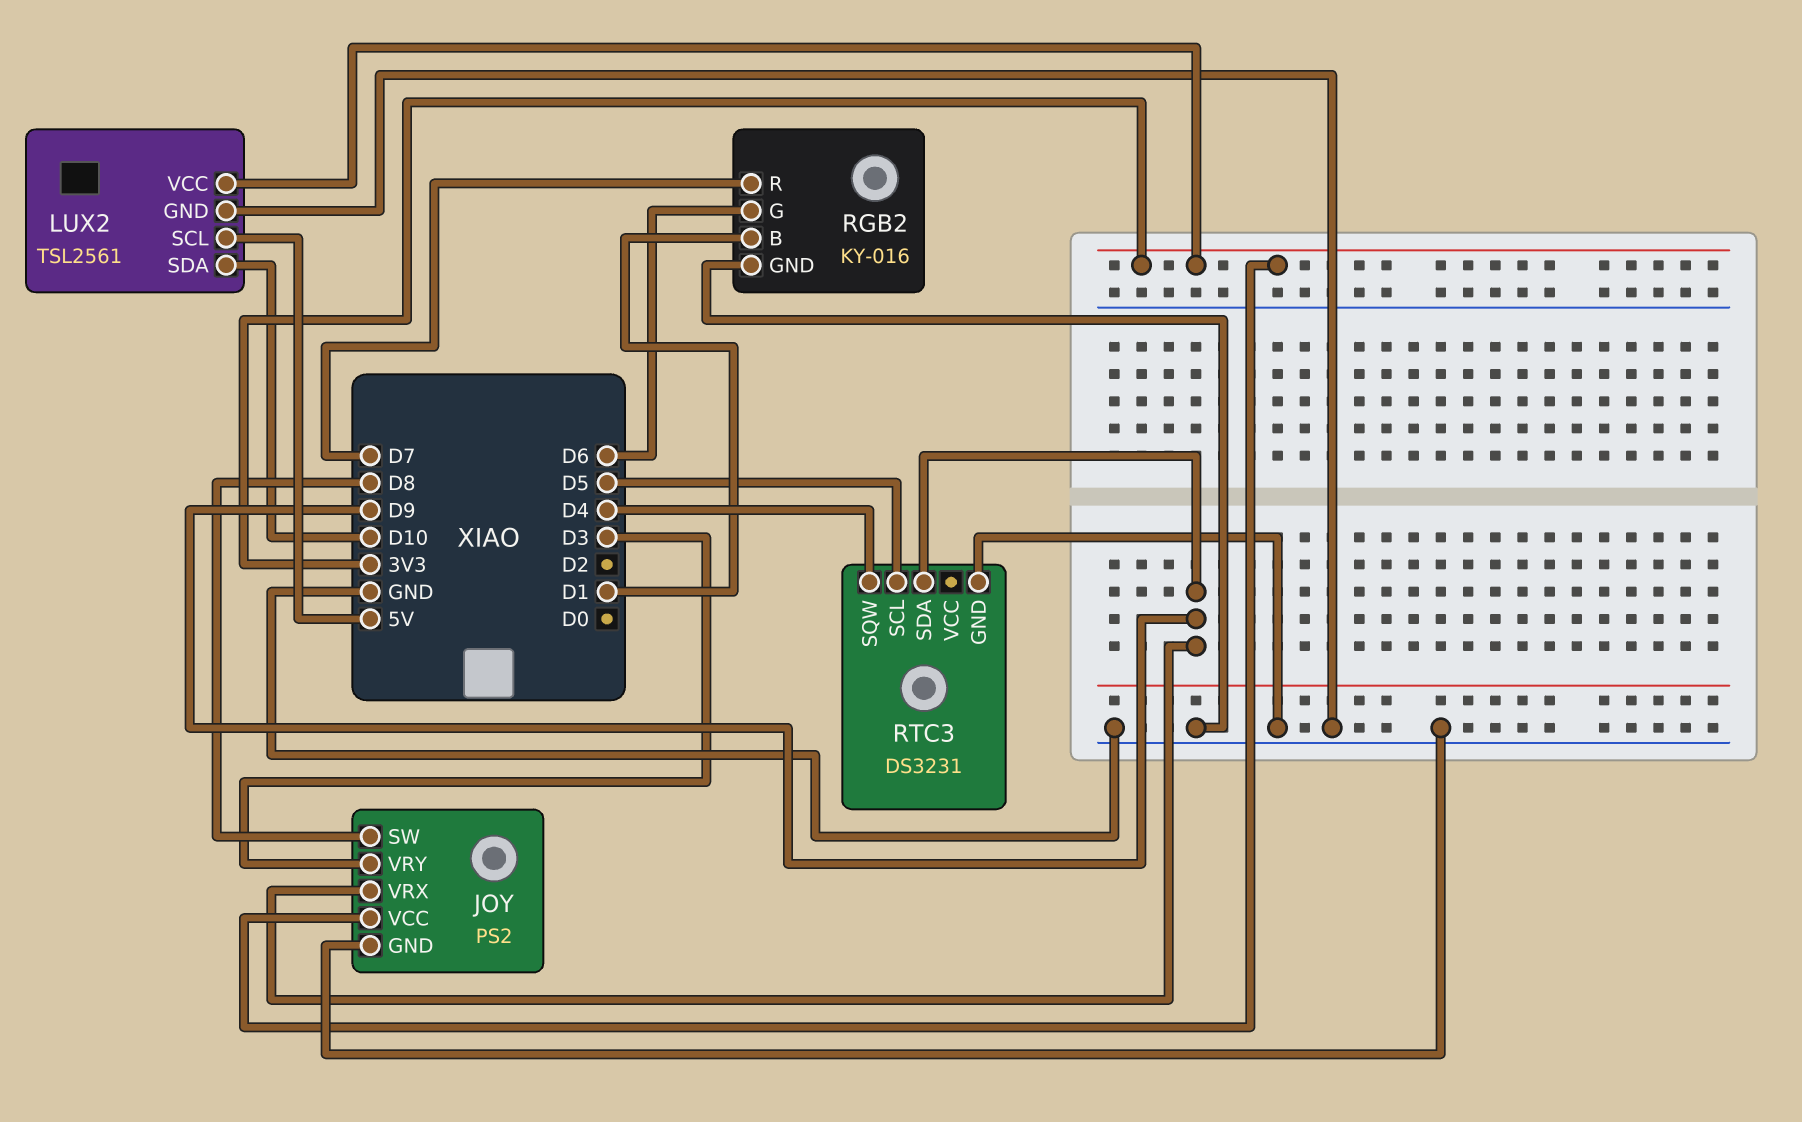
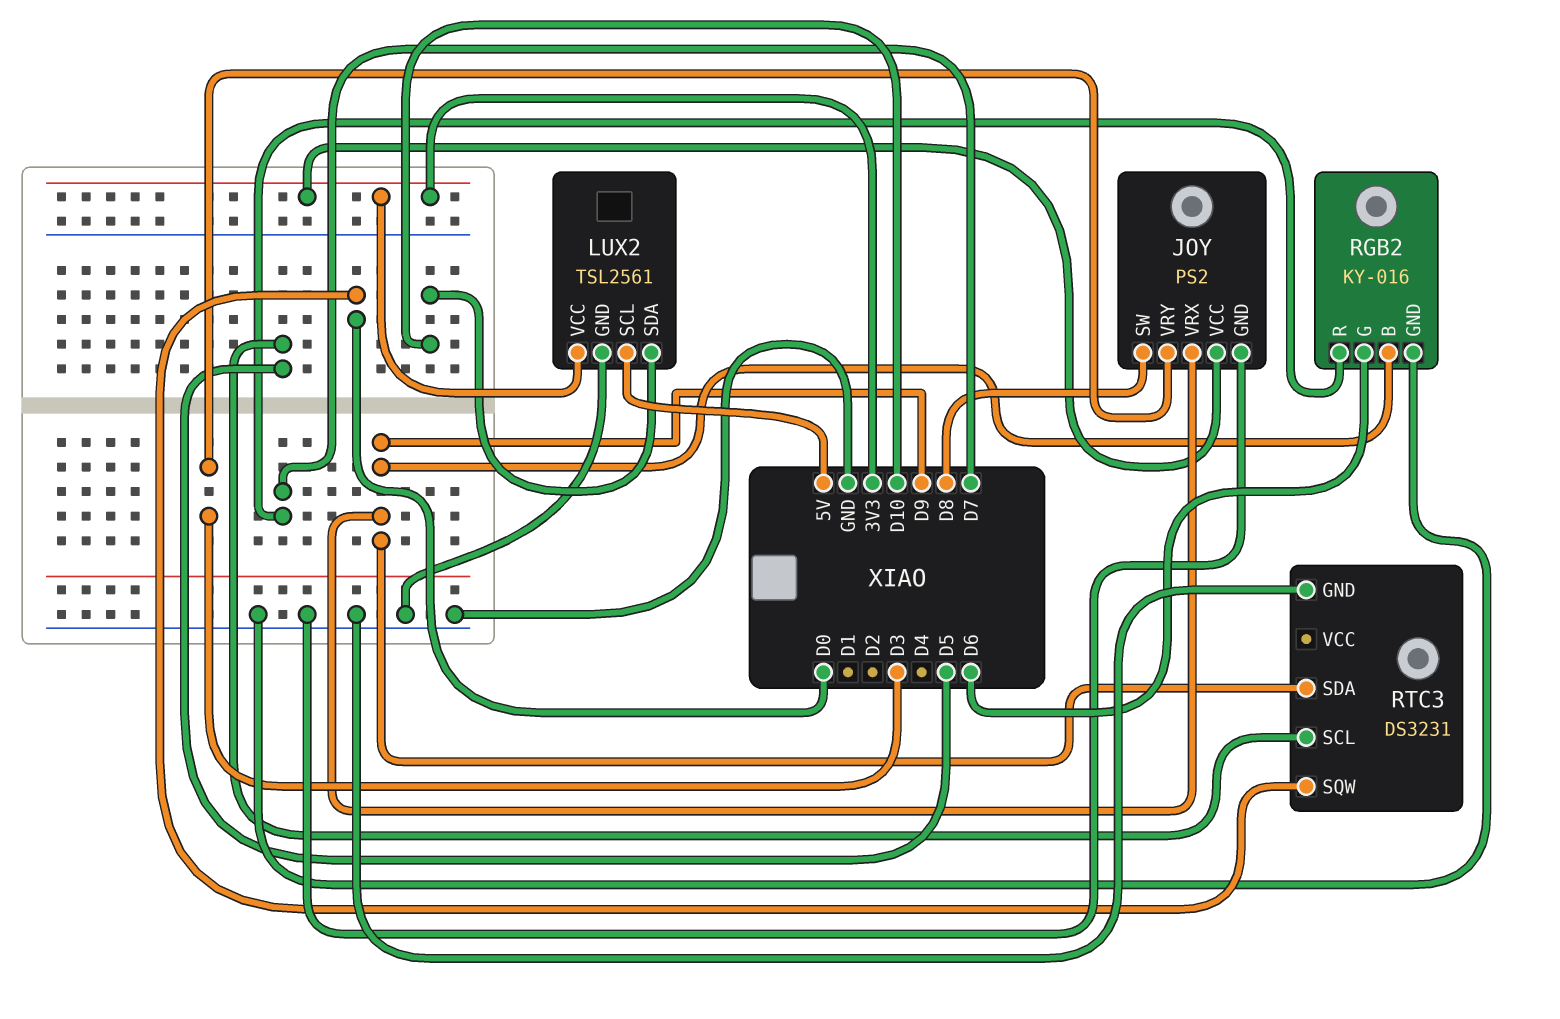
RGB2 pin B: D1 -> D9
RTC3 pin SQW: D4 -> D0

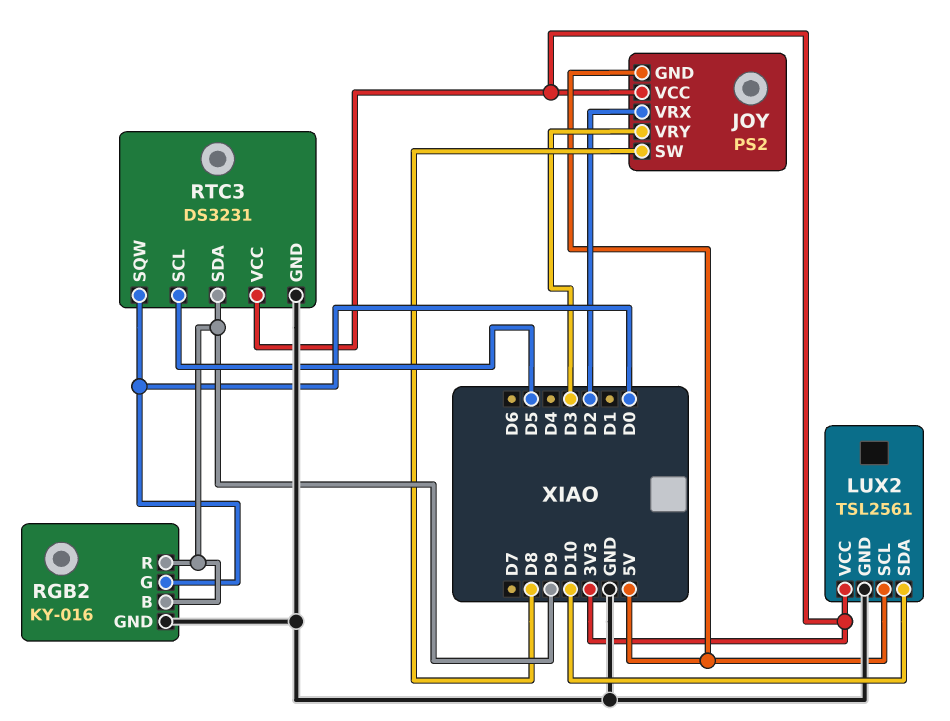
JOY pin GND: GND -> 5V
JOY pin VRX: D9 -> D2
RGB2 pin G: D6 -> D0
RGB2 pin R: D7 -> D9
RTC3 pin VCC: none -> 3V3

